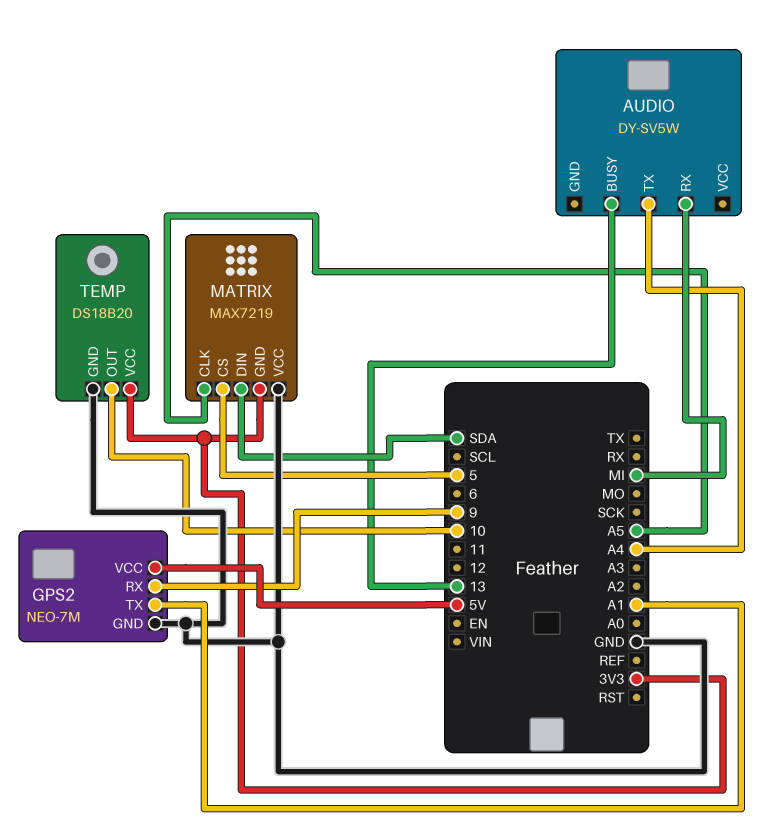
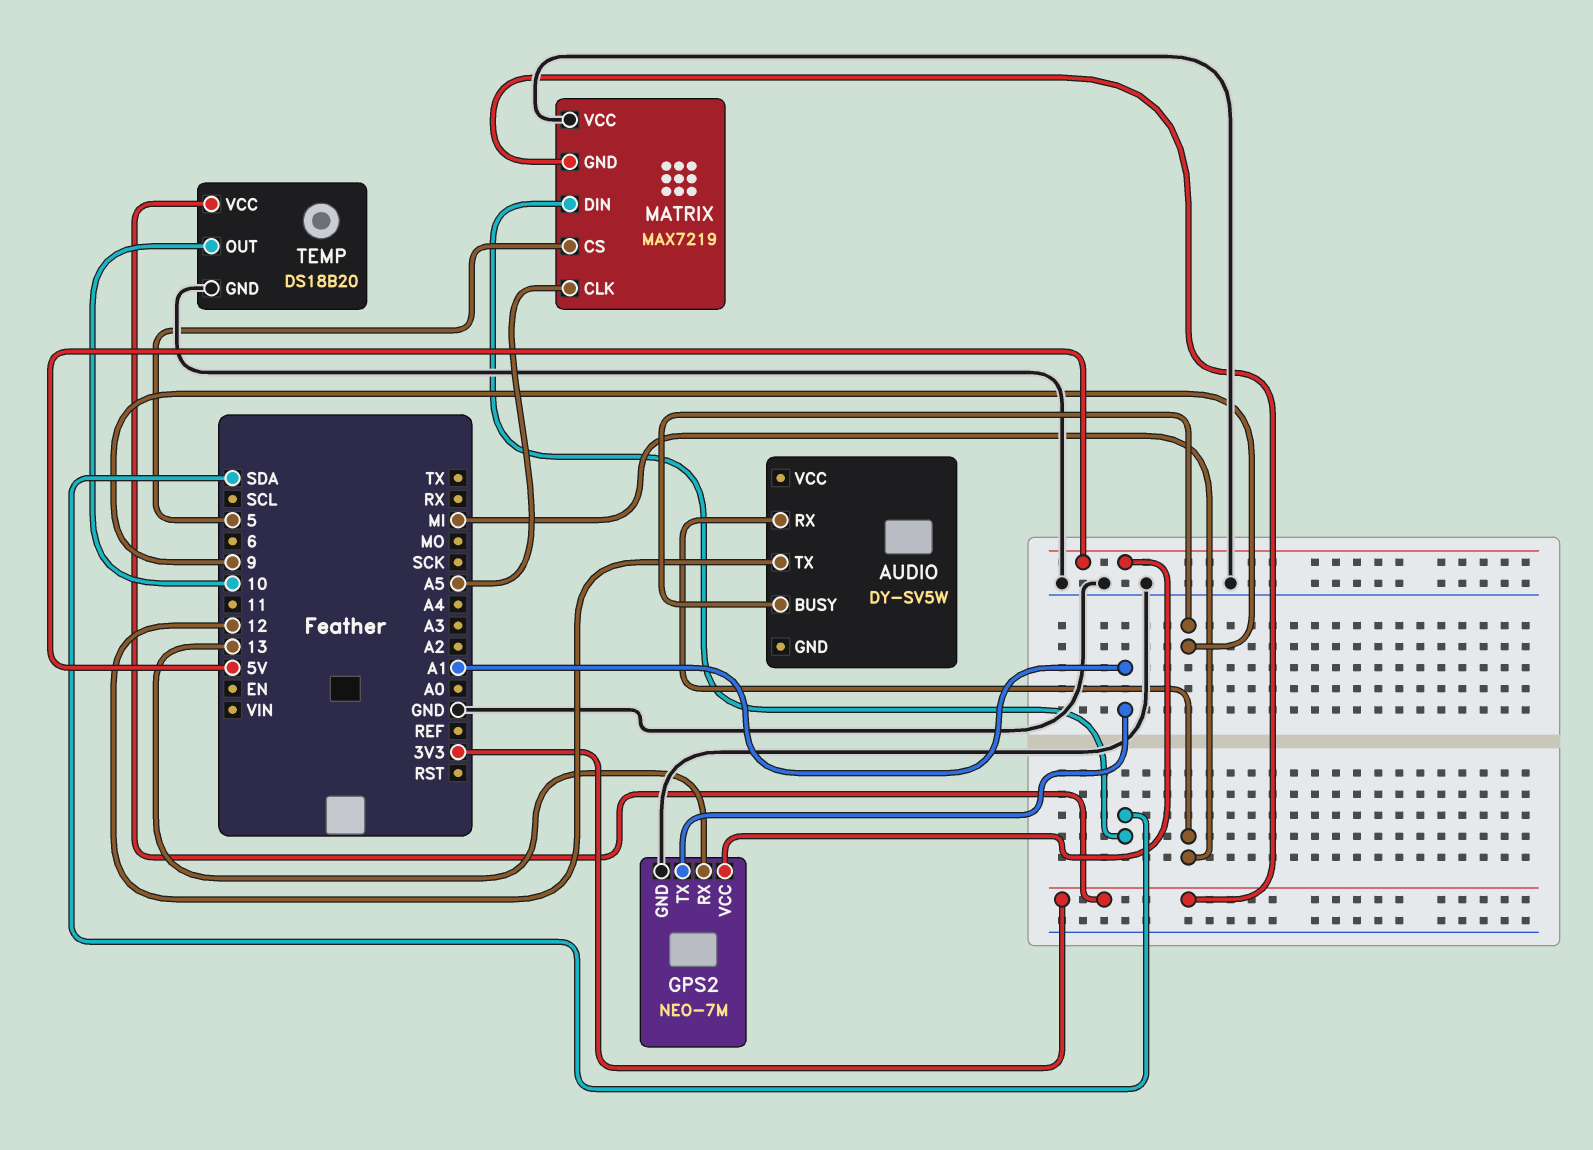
AUDIO pin BUSY: 13 -> 9
AUDIO pin TX: A4 -> 12
GPS2 pin RX: 9 -> 13

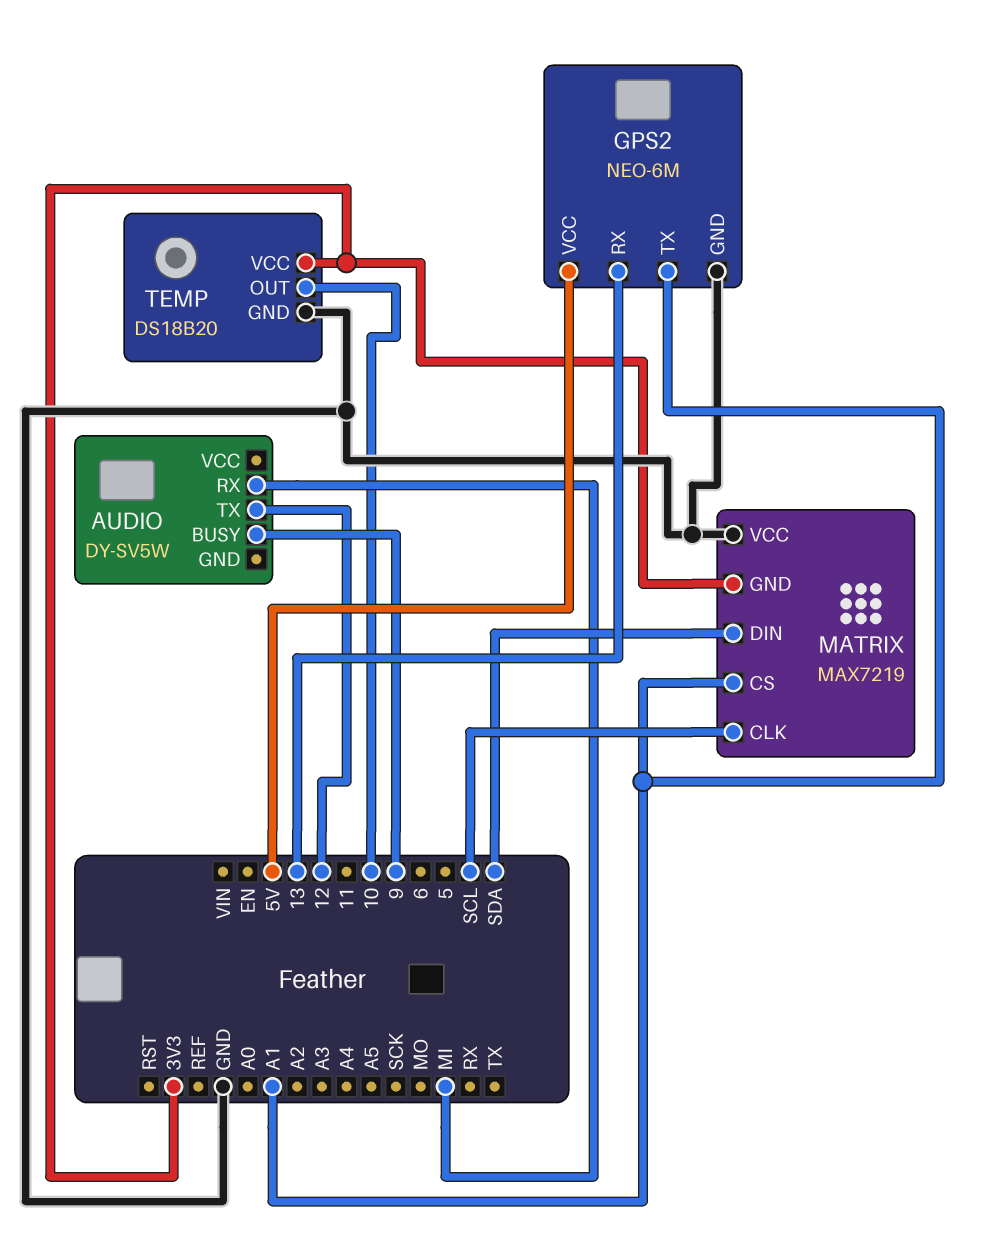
GPS2: NEO-7M -> NEO-6M
MATRIX pin CLK: A5 -> SCL
MATRIX pin CS: 5 -> A1

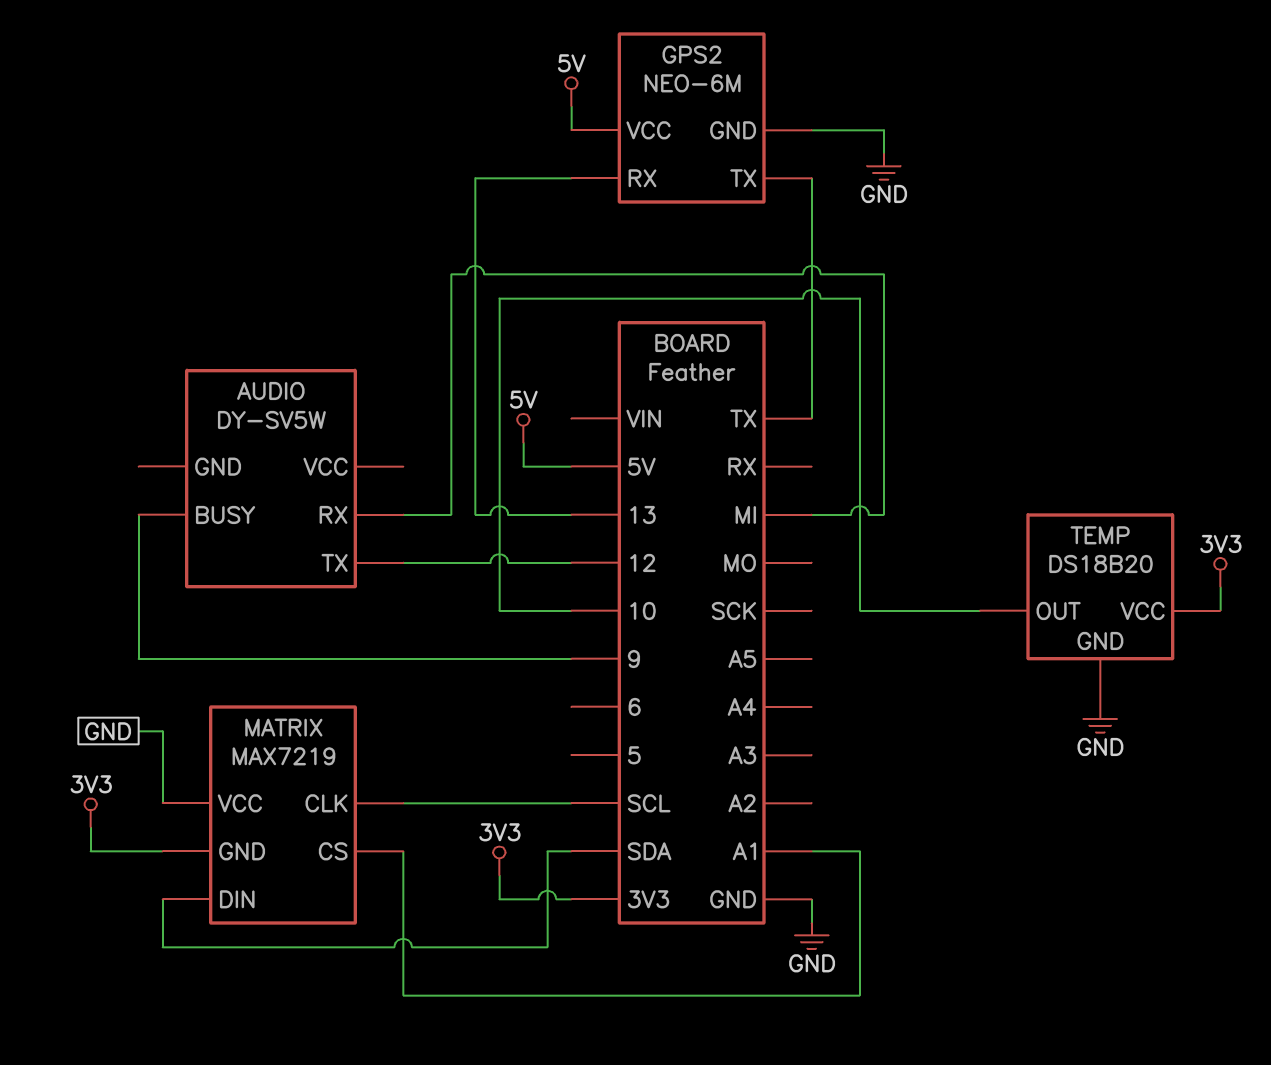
GPS2 pin TX: A1 -> TX

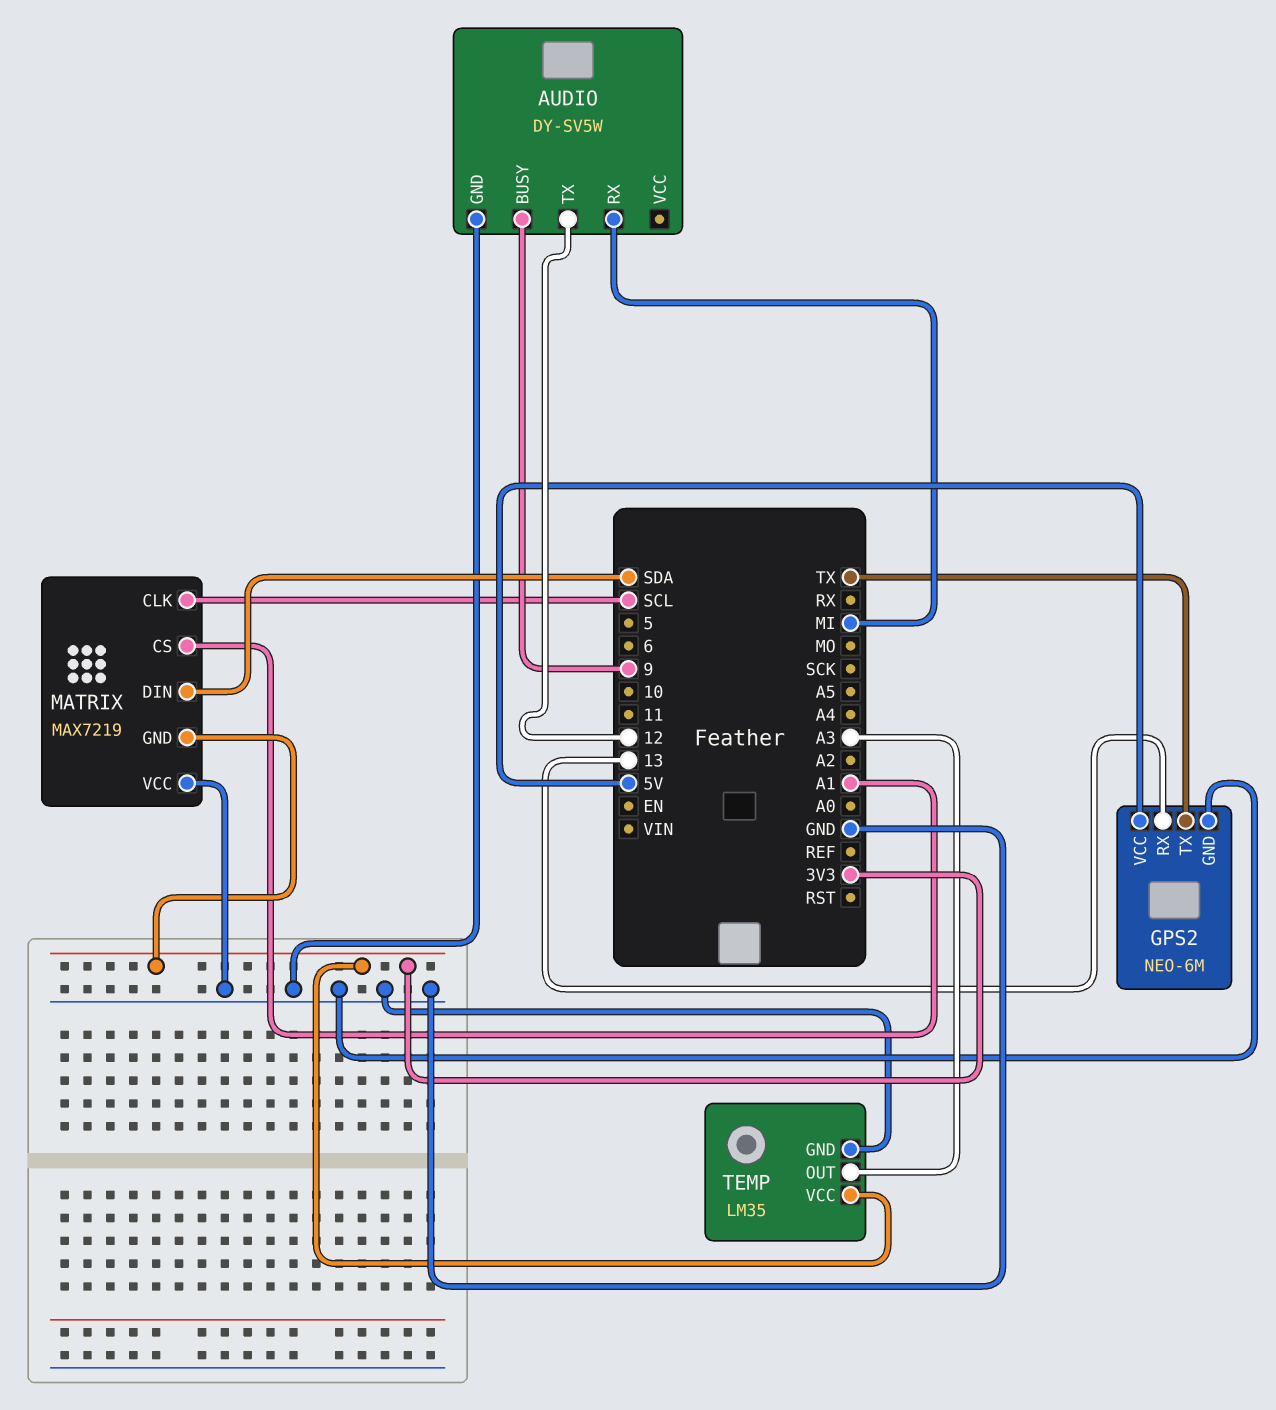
AUDIO pin GND: none -> GND
TEMP: DS18B20 -> LM35
TEMP pin OUT: 10 -> A3

